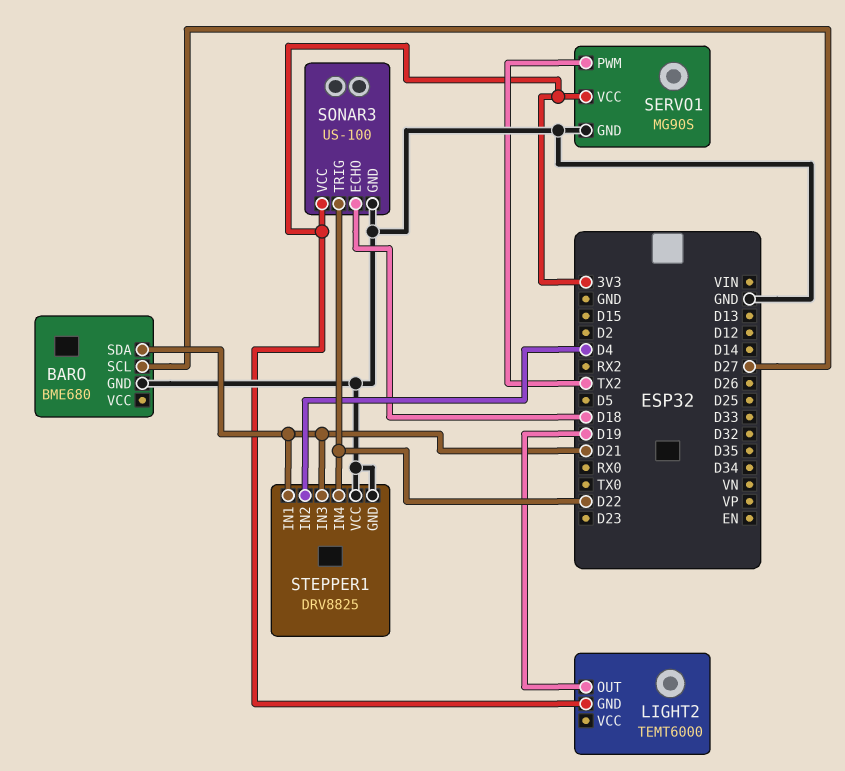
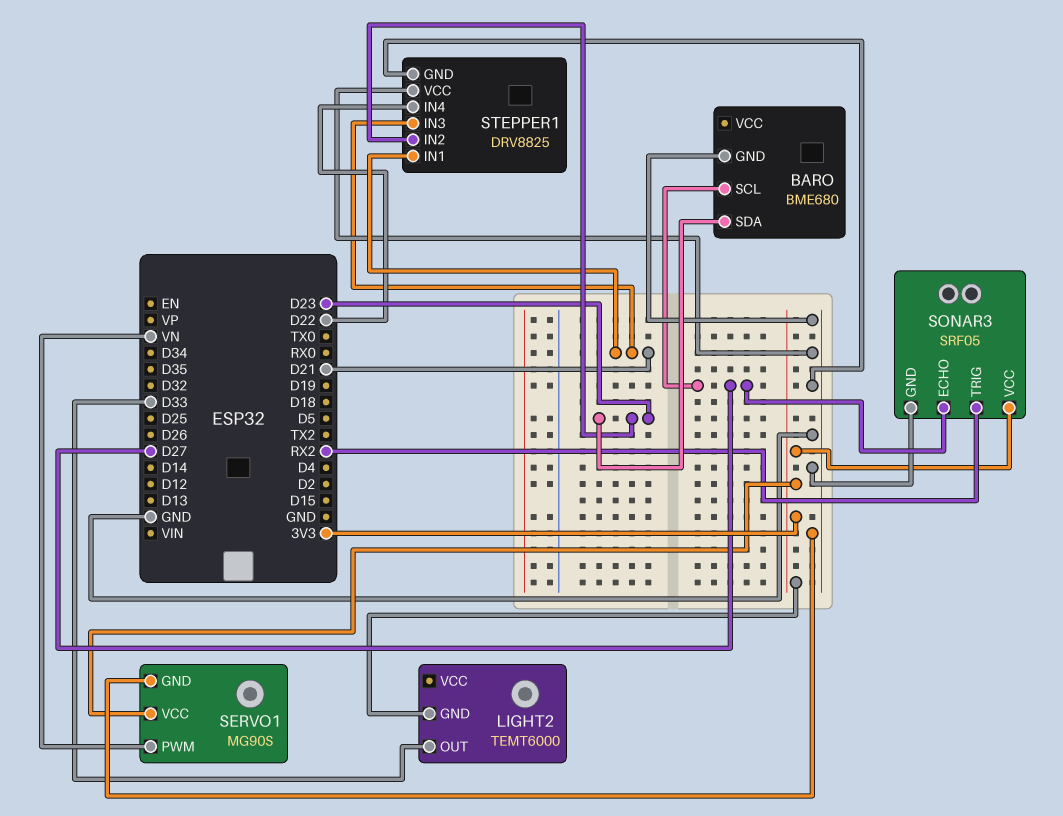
BARO pin SDA: D21 -> D23
LIGHT2 pin OUT: D19 -> D33
SERVO1 pin PWM: TX2 -> VN
SONAR3: US-100 -> SRF05
SONAR3 pin ECHO: D18 -> D27
SONAR3 pin TRIG: D22 -> RX2
STEPPER1 pin IN2: D4 -> D23

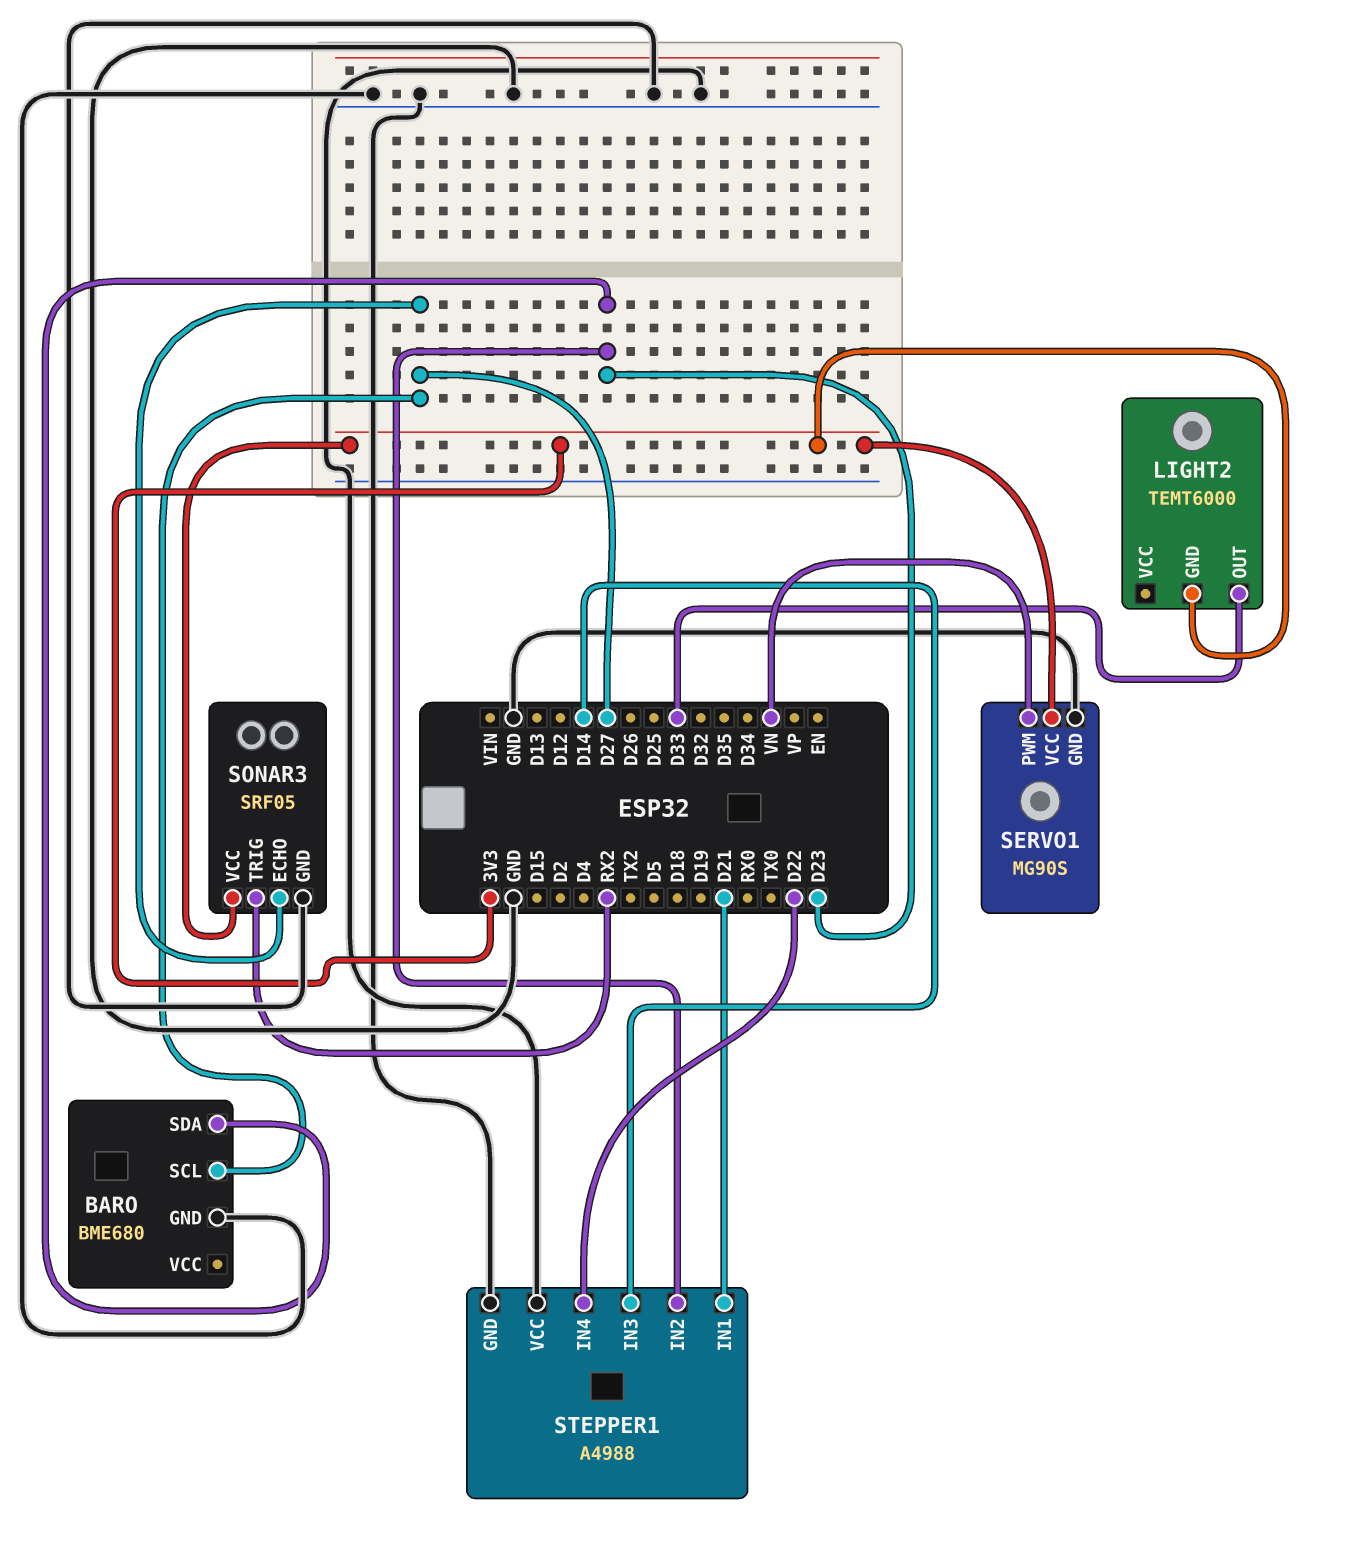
STEPPER1: DRV8825 -> A4988
STEPPER1 pin IN3: D21 -> D14

